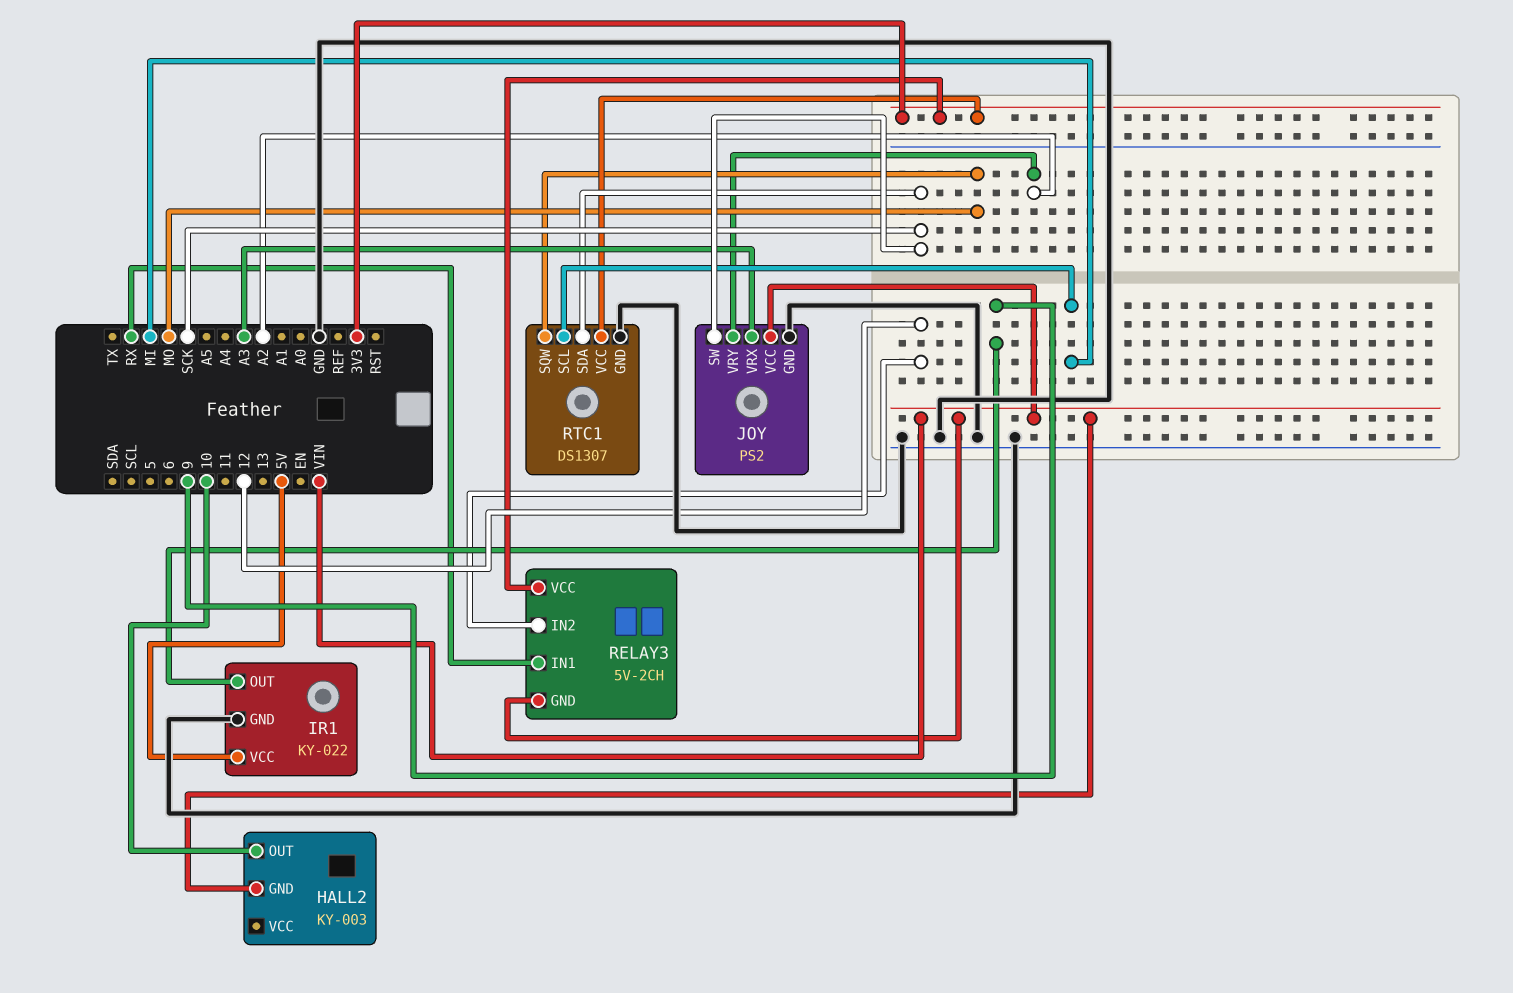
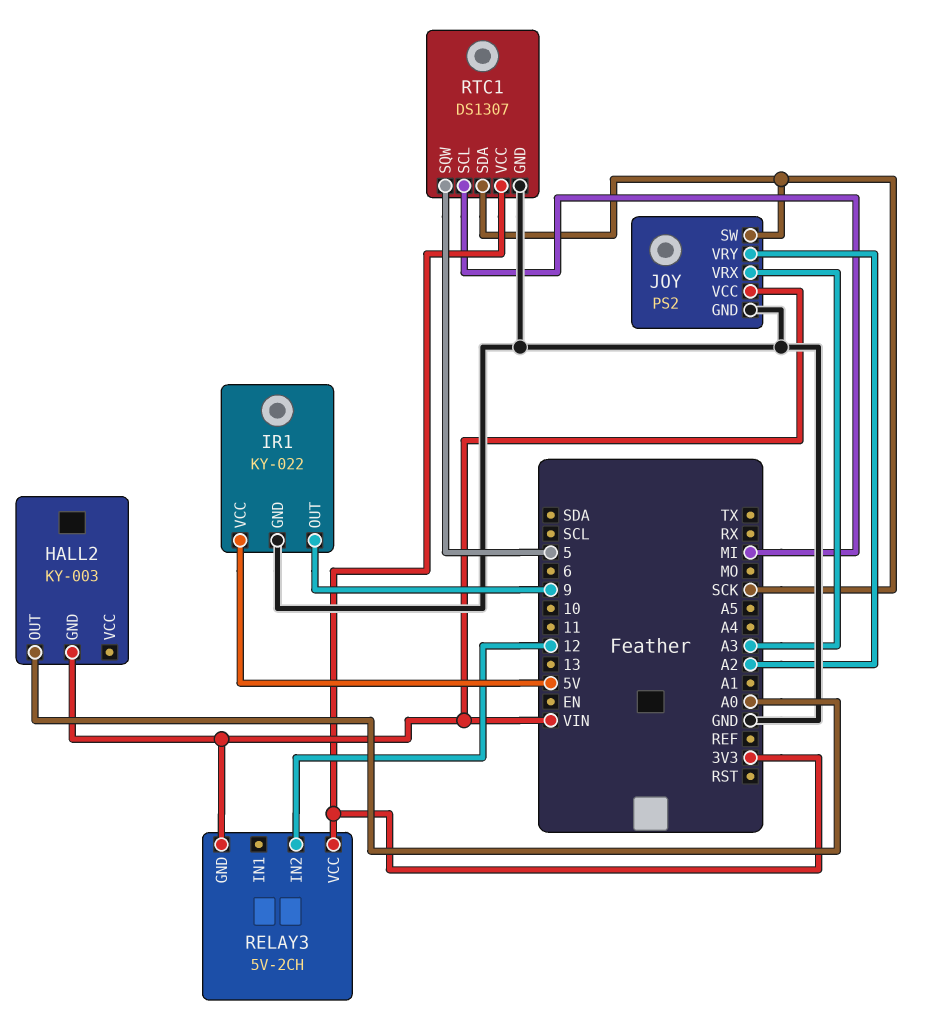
HALL2 pin OUT: 10 -> A0
RELAY3 pin IN1: RX -> none
RTC1 pin SQW: MO -> 5

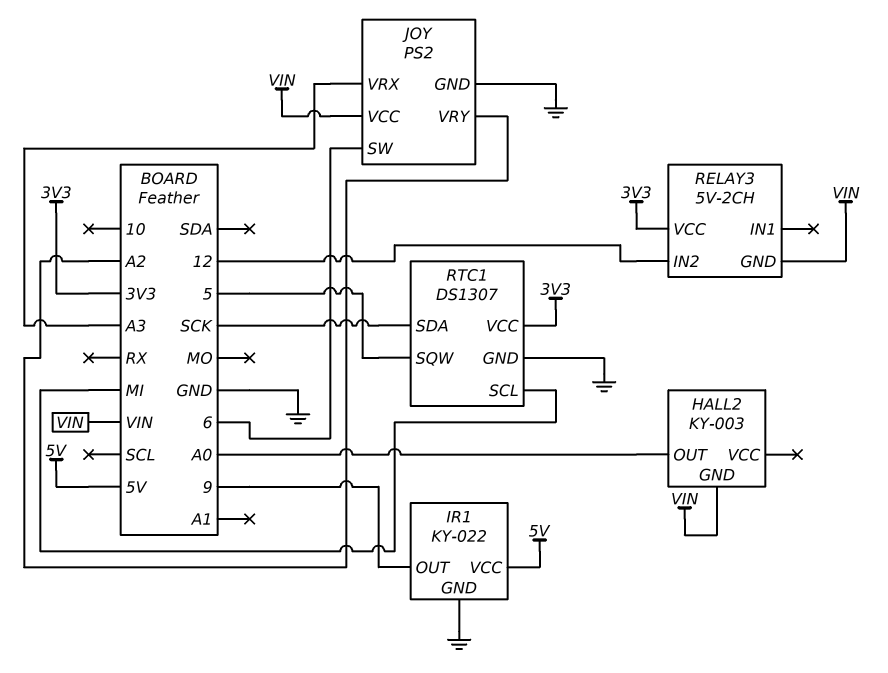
JOY pin SW: SCK -> 6

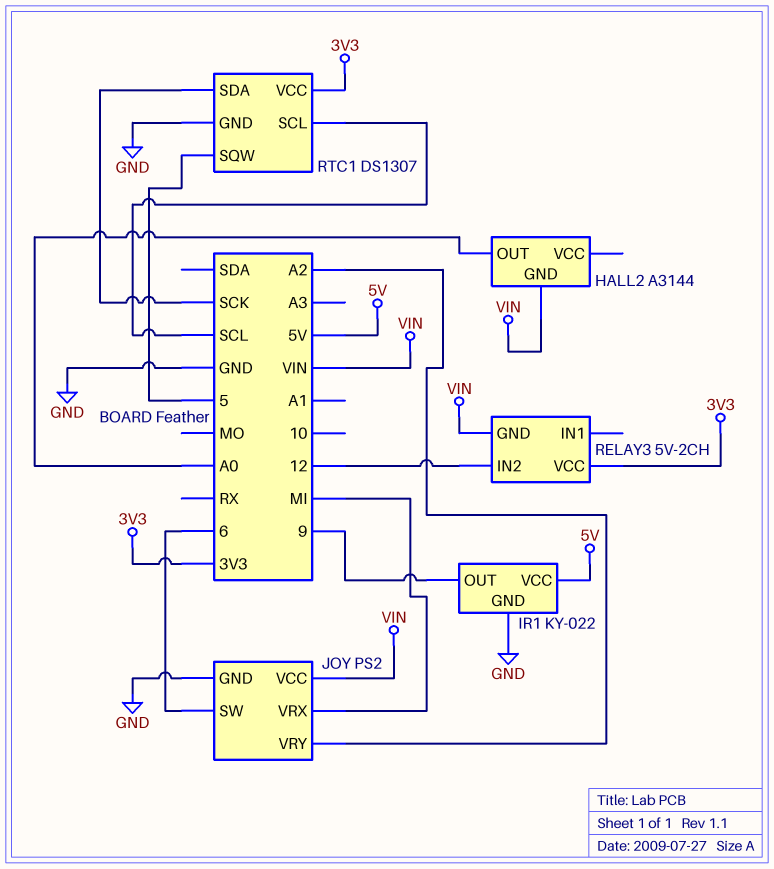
HALL2: KY-003 -> A3144
JOY pin VRX: A3 -> MI
RTC1 pin SCL: MI -> SCL

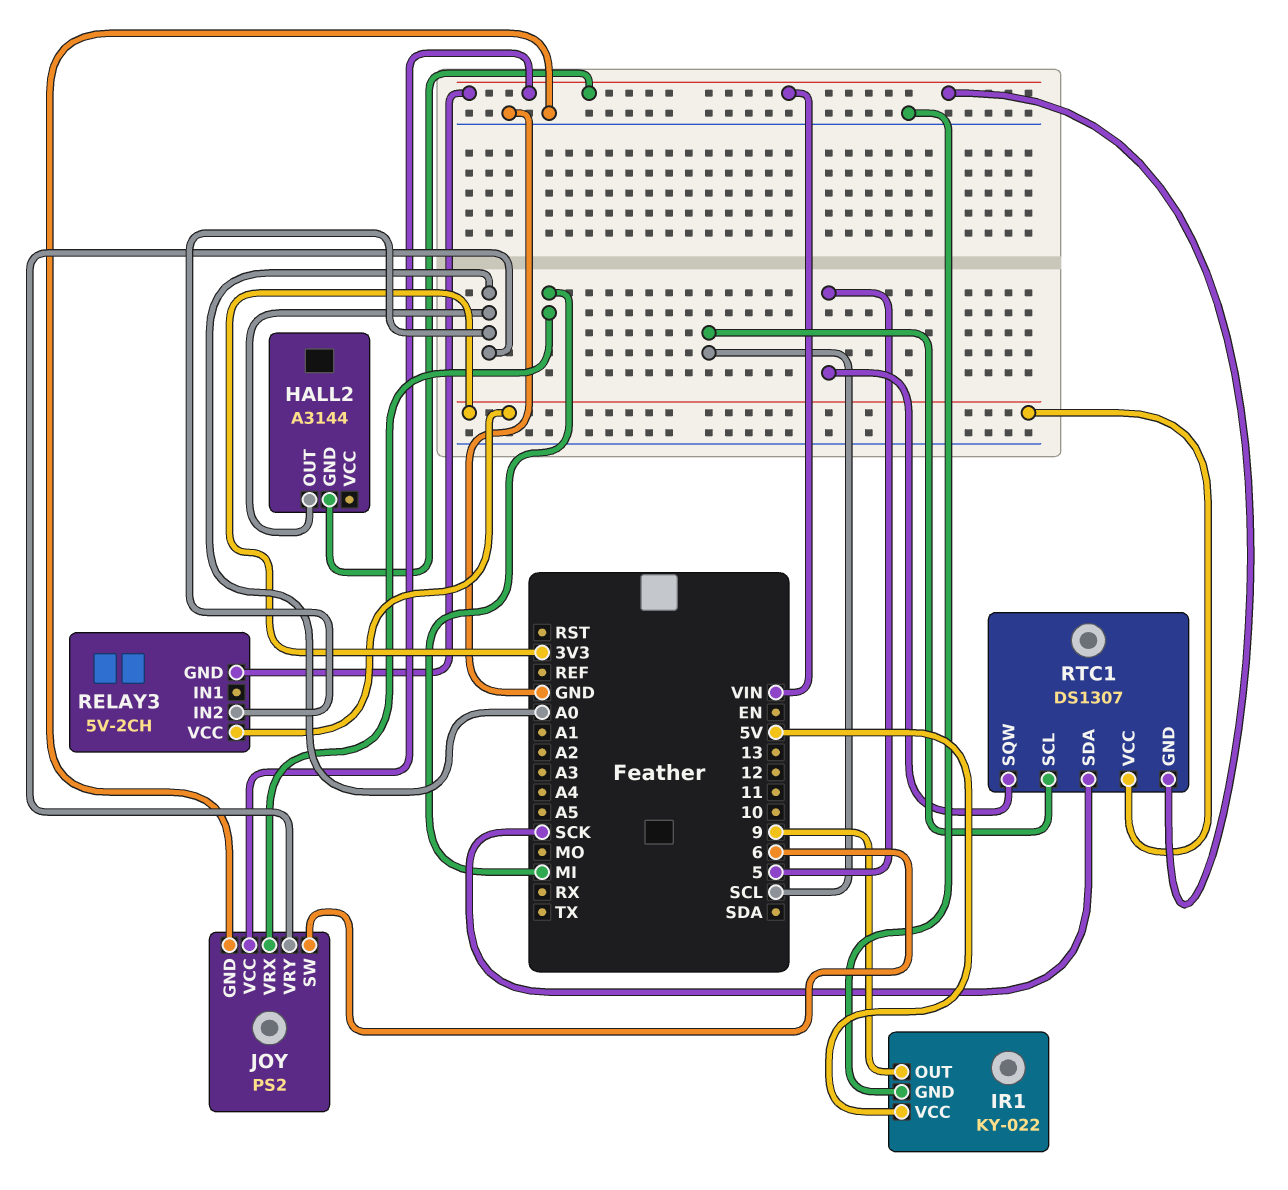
JOY pin VRY: A2 -> A0
RELAY3 pin IN2: 12 -> A0
RTC1 pin GND: GND -> VIN

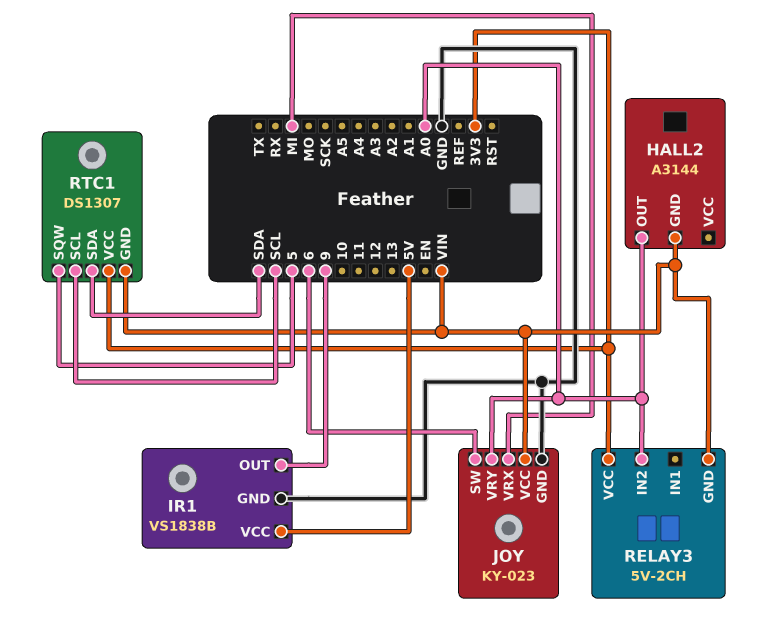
IR1: KY-022 -> VS1838B
JOY: PS2 -> KY-023
RTC1 pin SDA: SCK -> SDA

